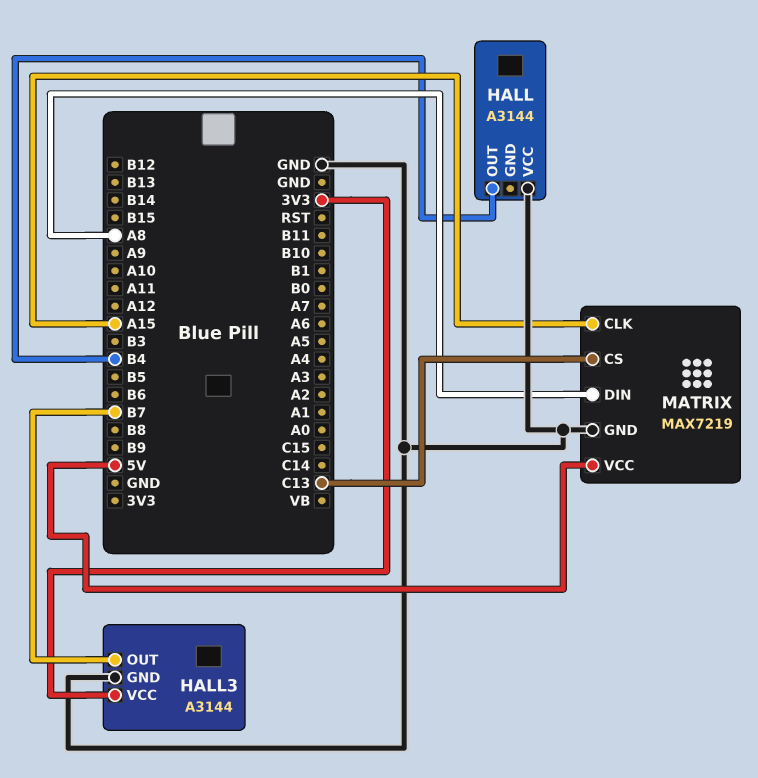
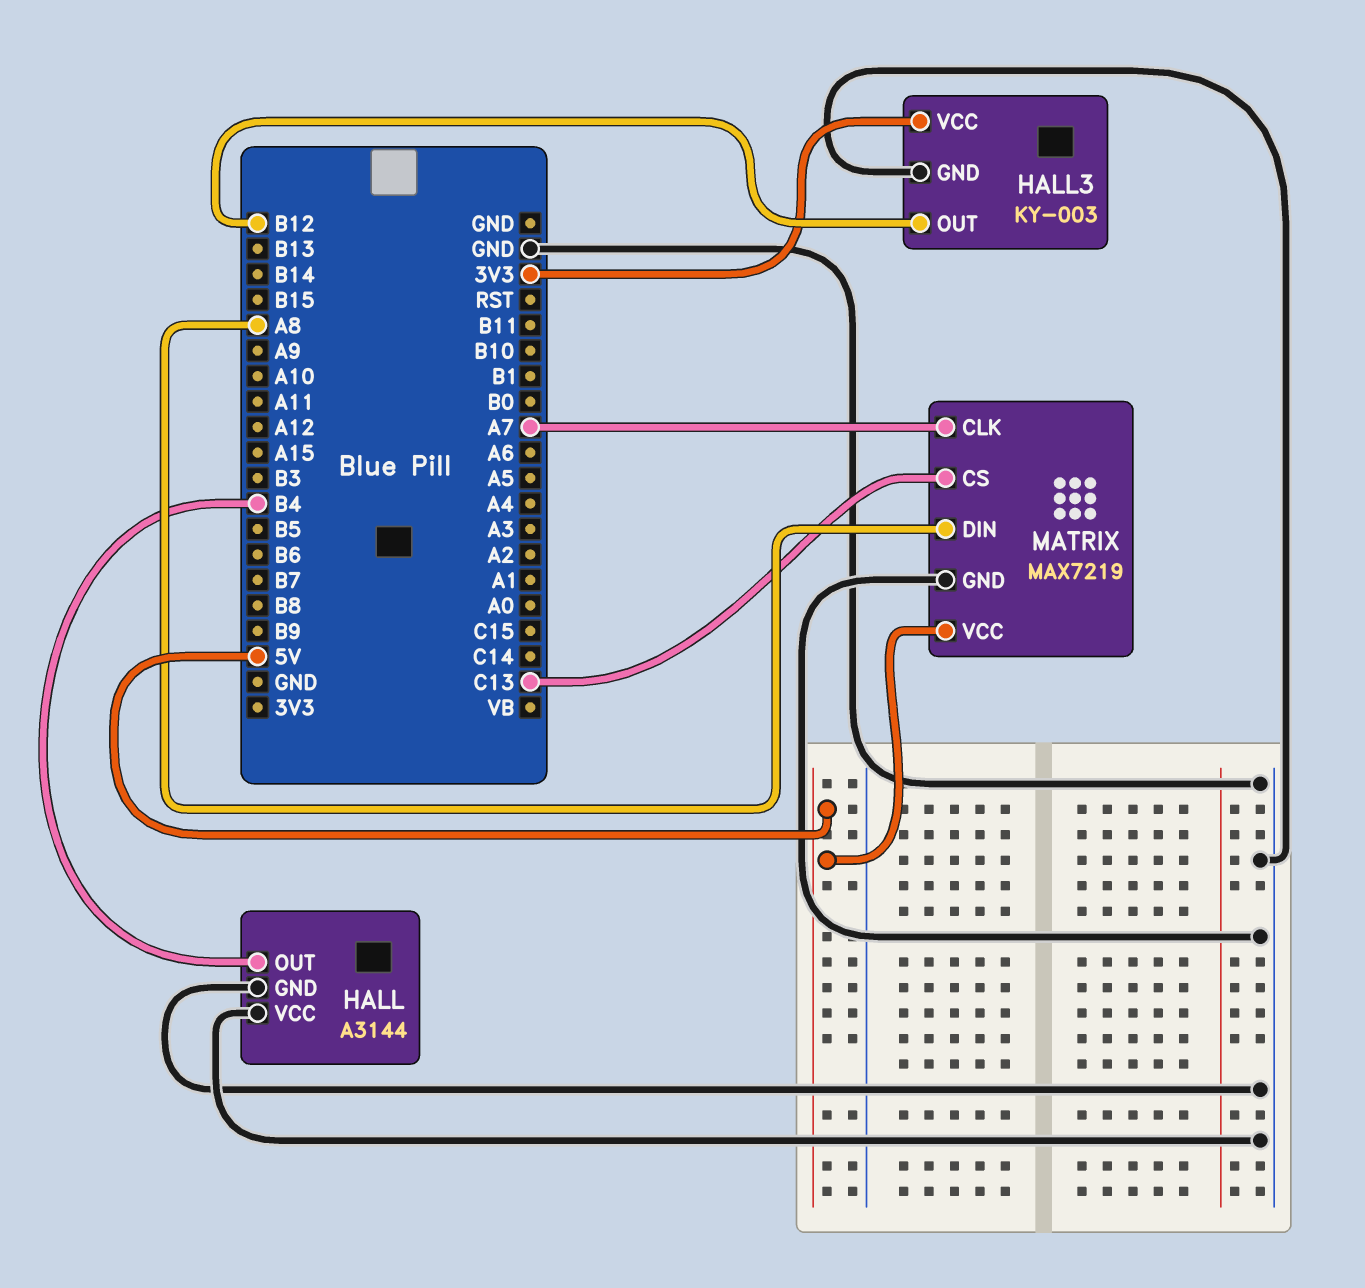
HALL pin GND: none -> GND
HALL3: A3144 -> KY-003
HALL3 pin OUT: B7 -> B12
MATRIX pin CLK: A15 -> A7

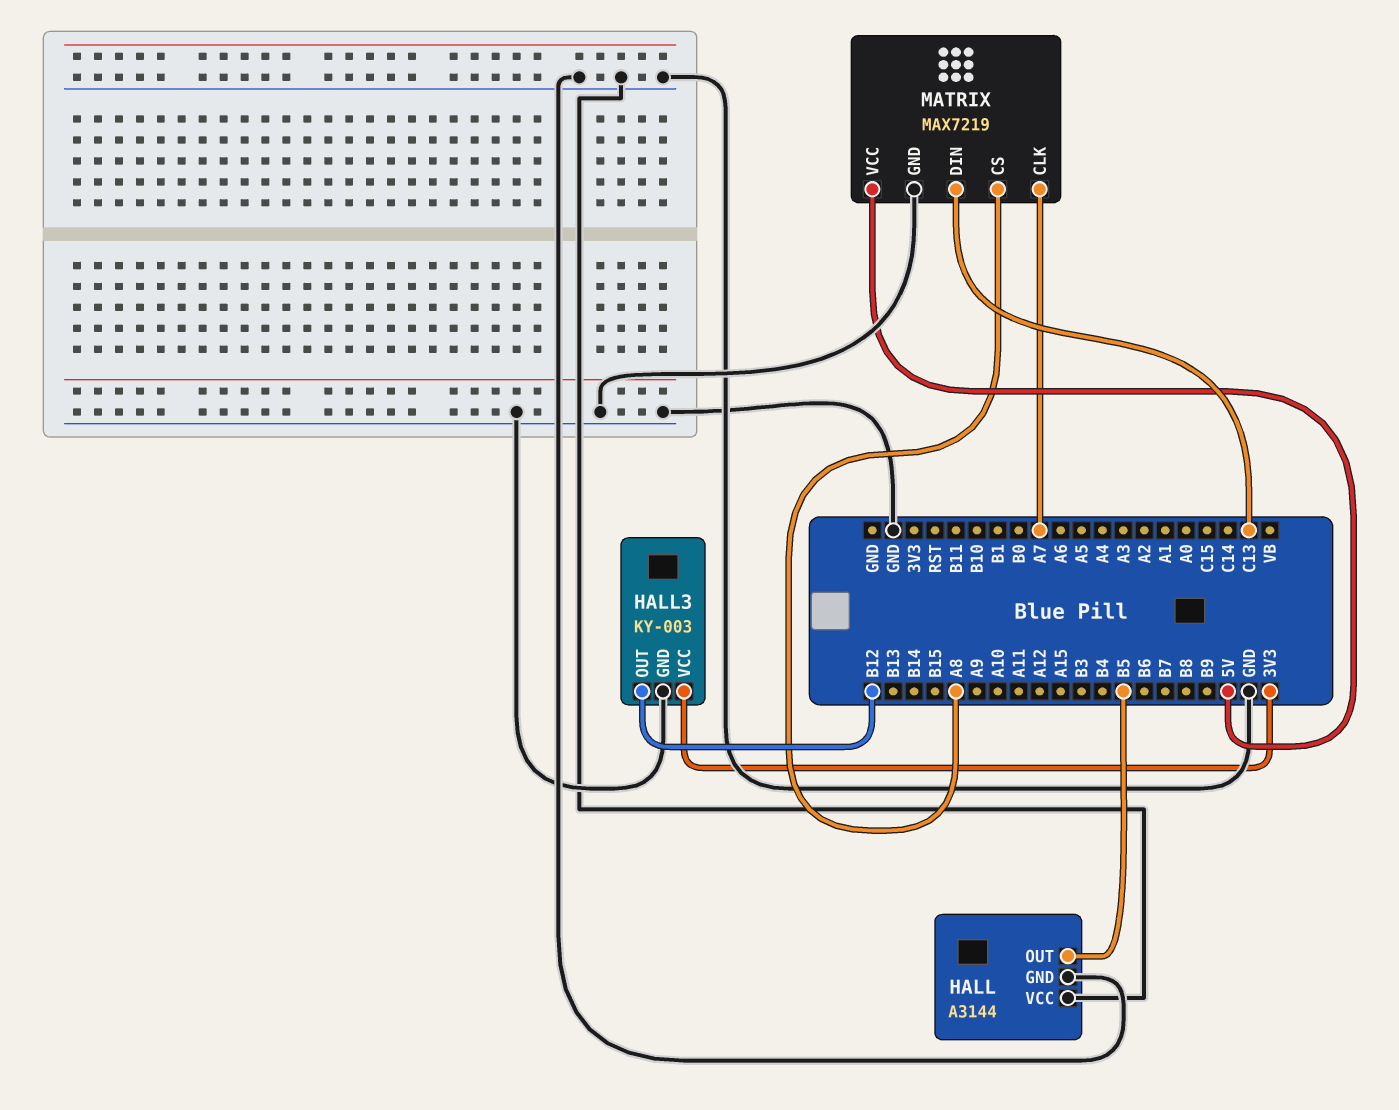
HALL pin OUT: B4 -> B5
MATRIX pin CS: C13 -> A8
MATRIX pin DIN: A8 -> C13

